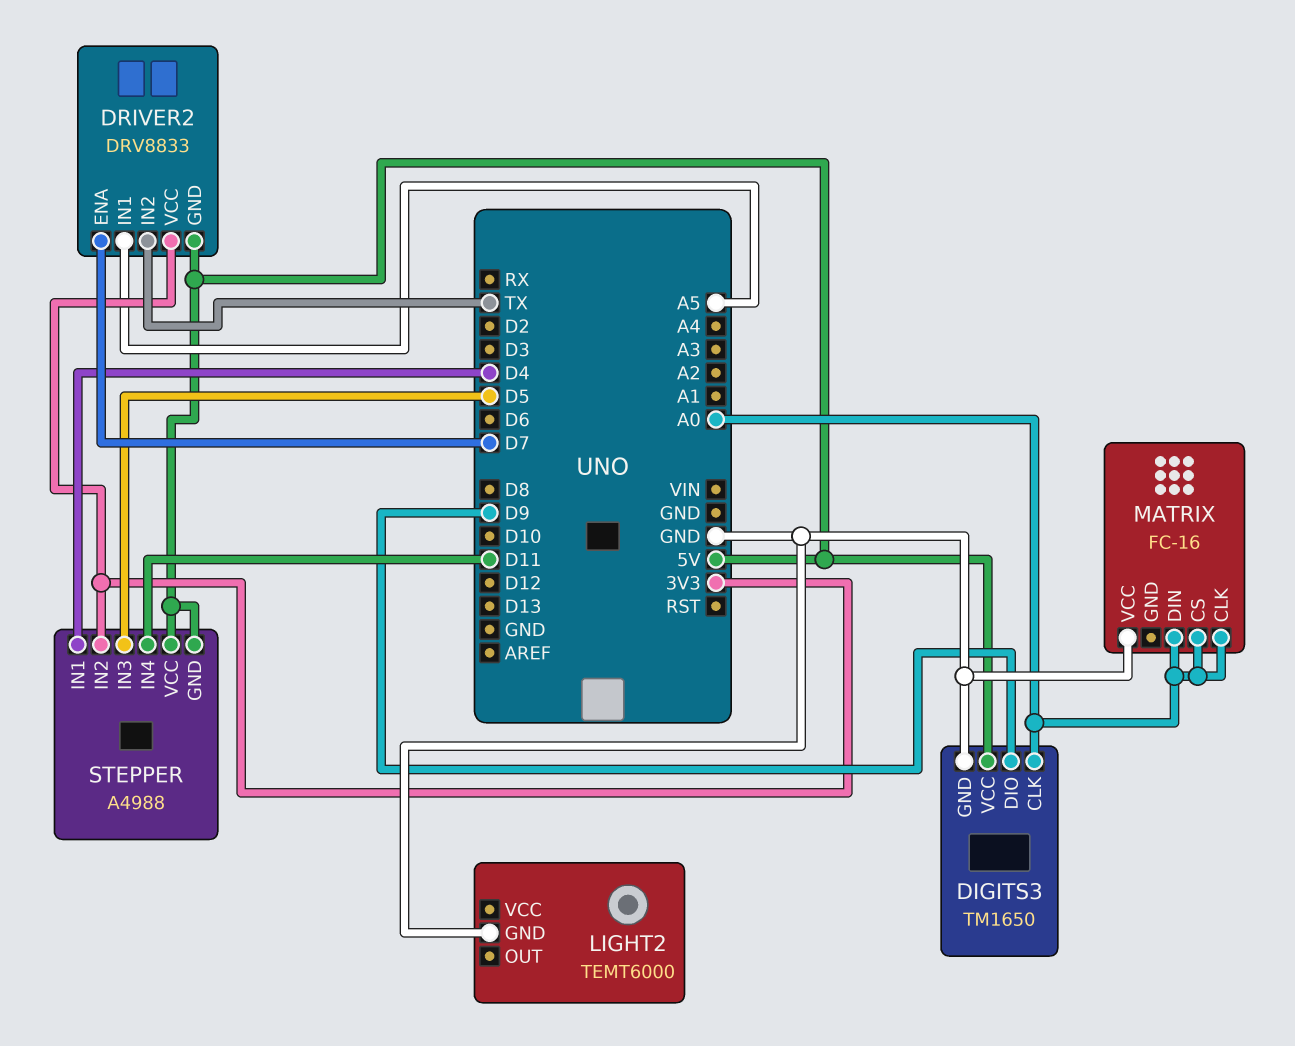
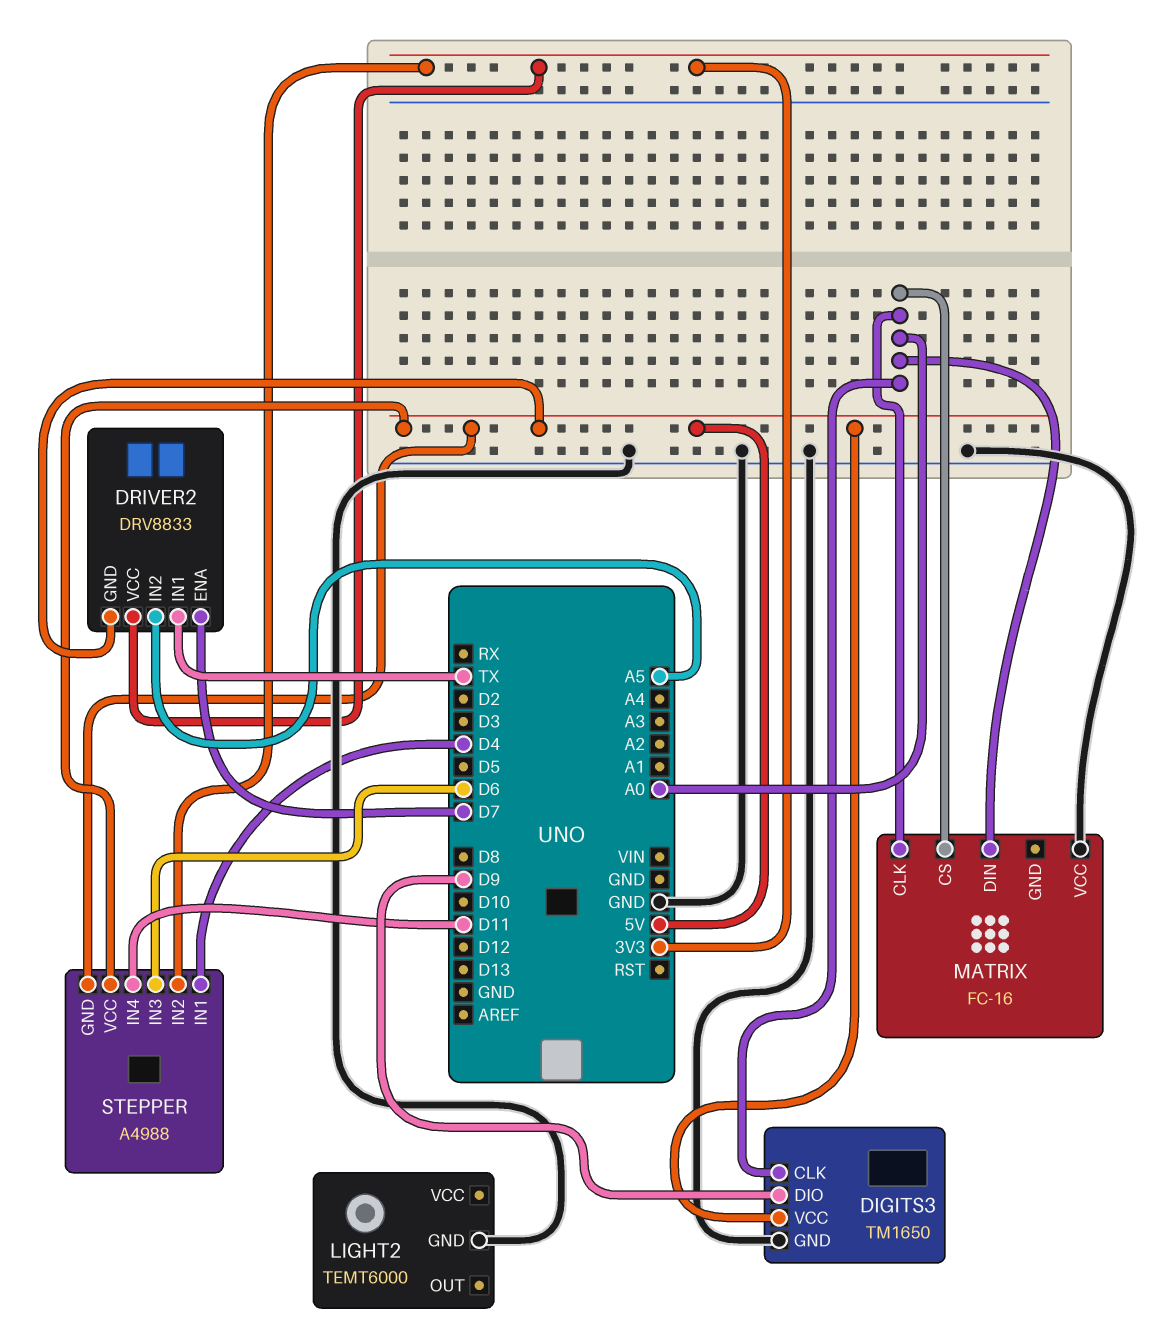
DRIVER2 pin IN1: A5 -> TX
DRIVER2 pin IN2: TX -> A5
STEPPER pin IN3: D5 -> D6

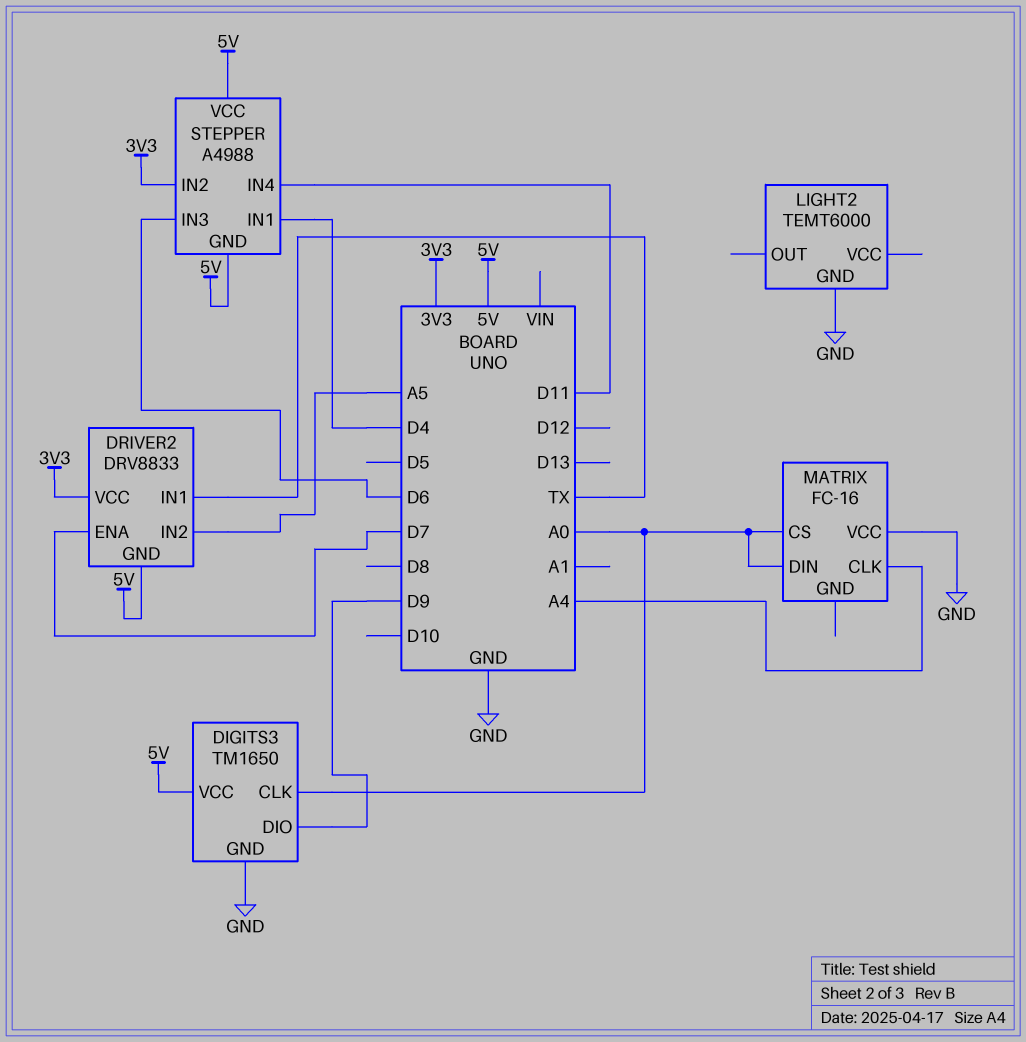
MATRIX pin CLK: A0 -> A4

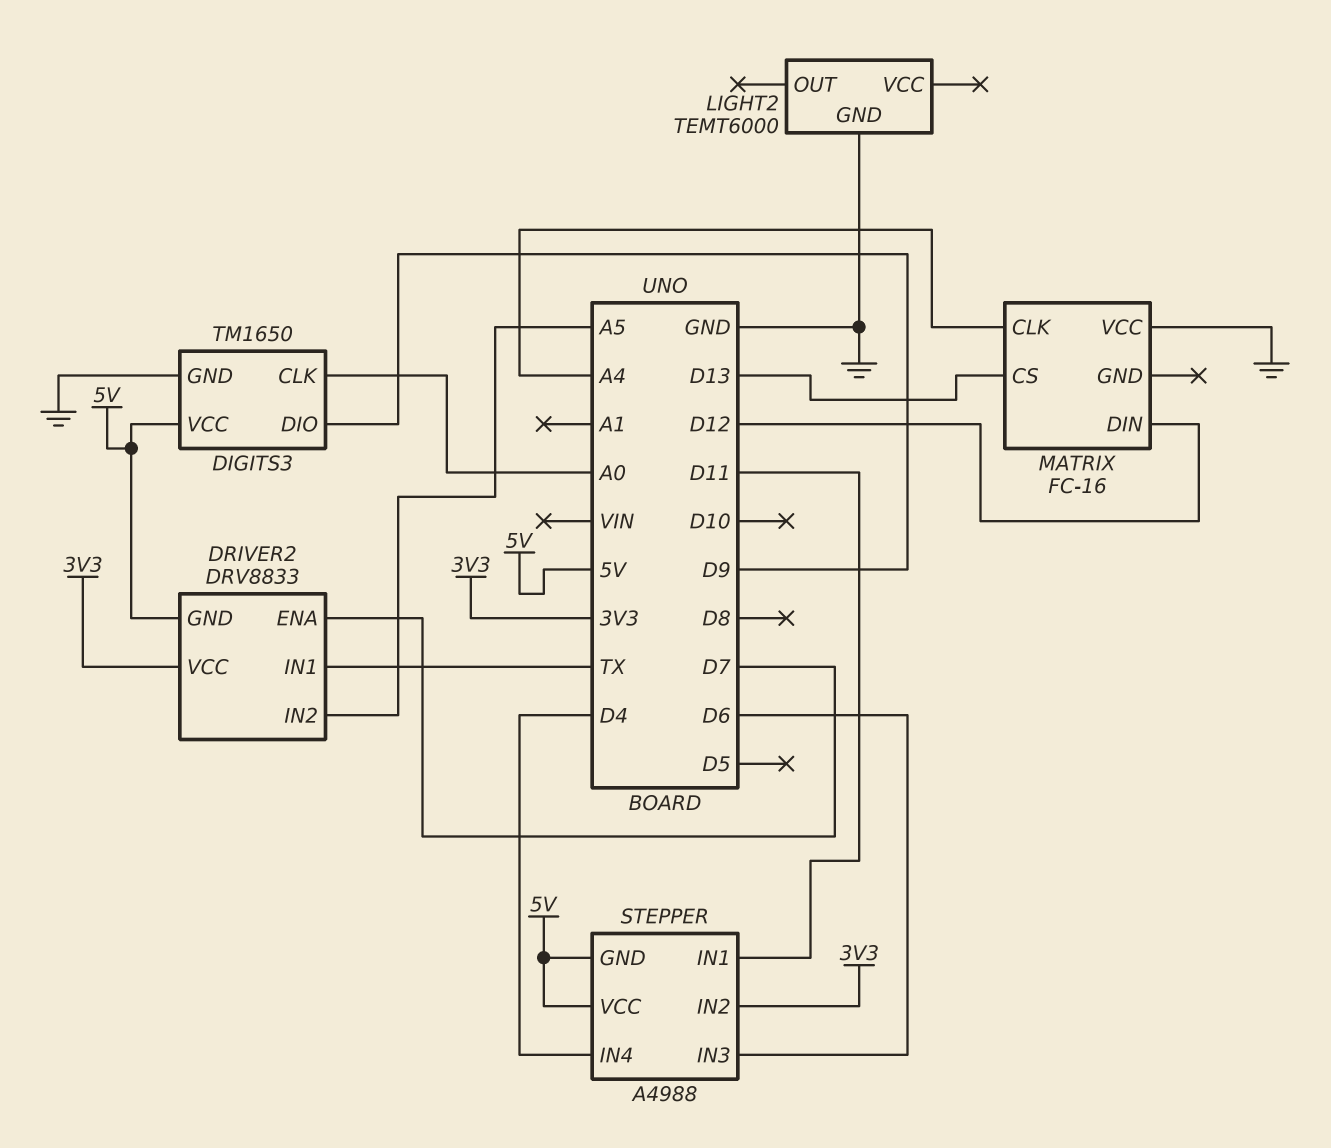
MATRIX pin CS: A0 -> D13
MATRIX pin DIN: A0 -> D12
STEPPER pin IN1: D4 -> D11
STEPPER pin IN4: D11 -> D4

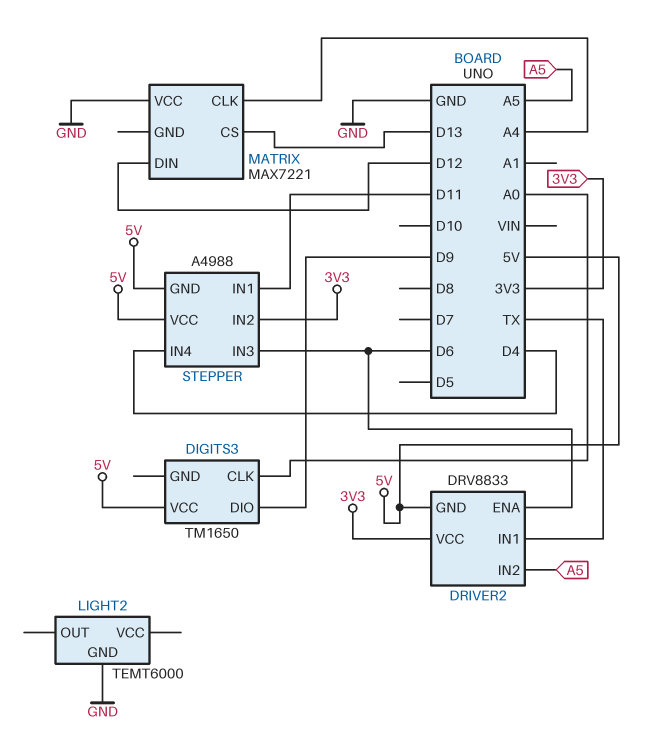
DIGITS3 pin GND: GND -> none
DRIVER2 pin ENA: D7 -> D6
MATRIX: FC-16 -> MAX7221

